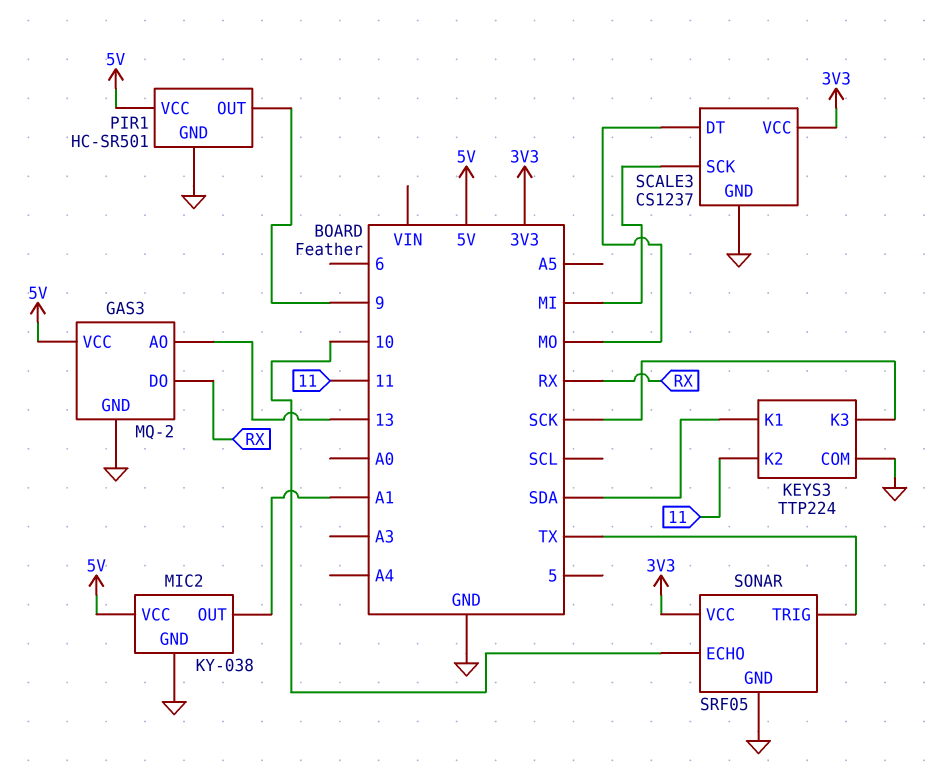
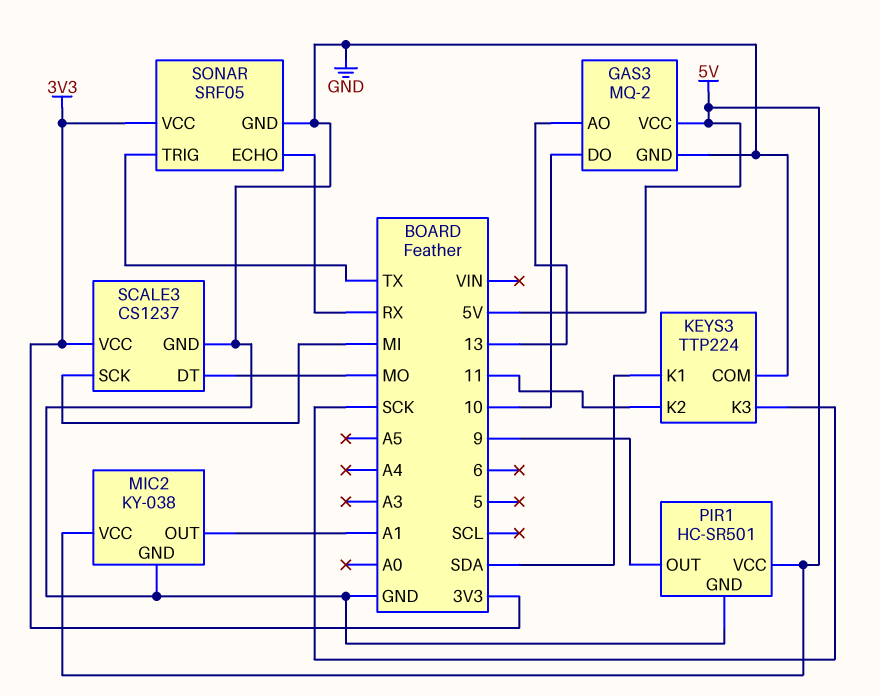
GAS3 pin DO: RX -> 10
SONAR pin ECHO: 10 -> RX

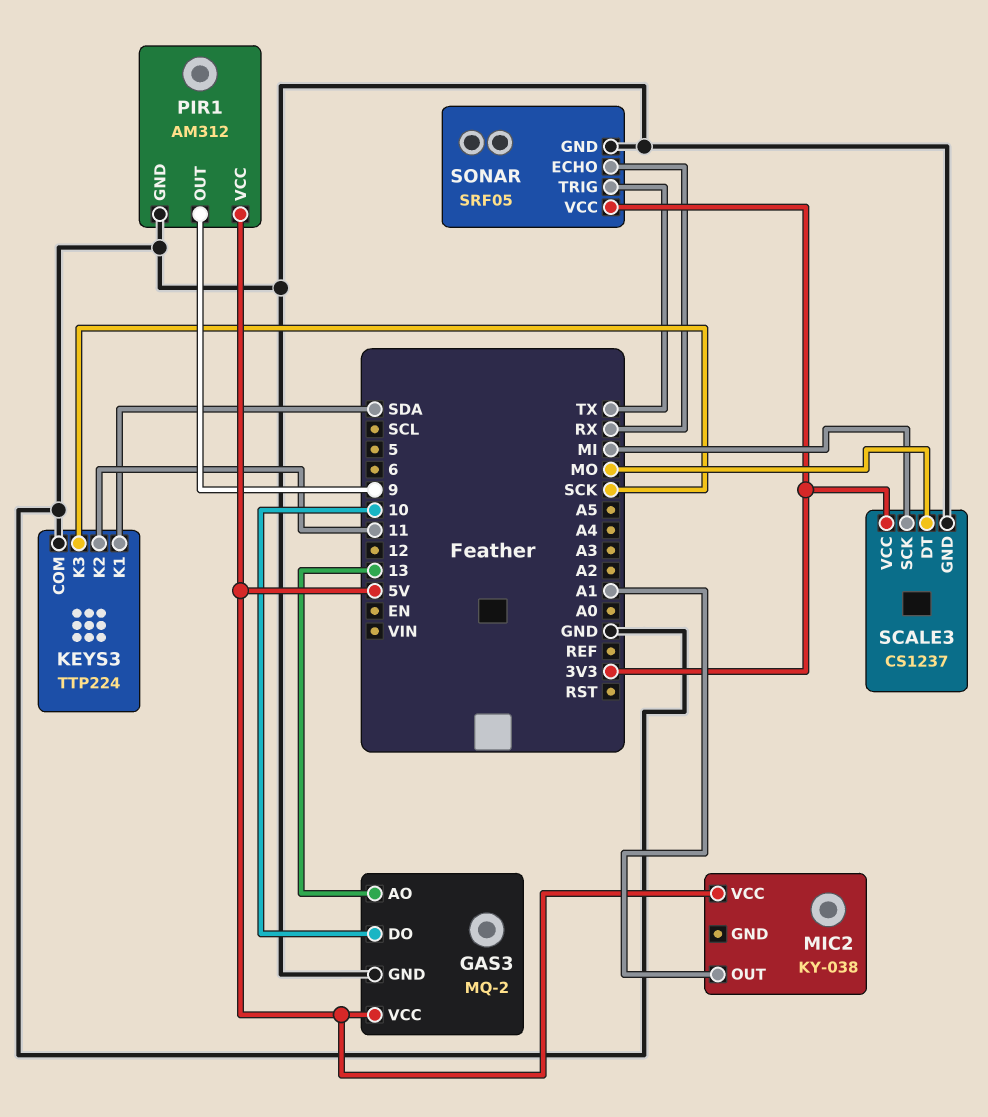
MIC2 pin GND: GND -> none
PIR1: HC-SR501 -> AM312

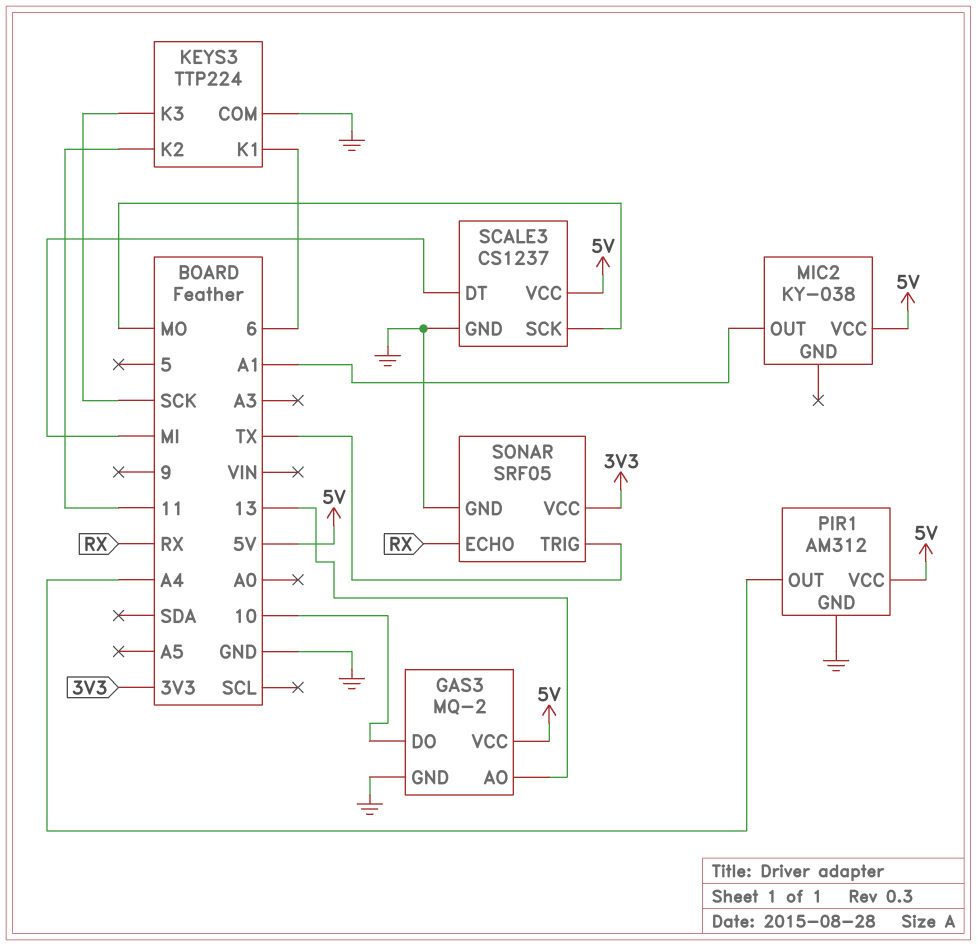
KEYS3 pin K1: SDA -> 6
PIR1 pin OUT: 9 -> A4
SCALE3 pin DT: MO -> MI
SCALE3 pin SCK: MI -> MO
SCALE3 pin VCC: 3V3 -> 5V

